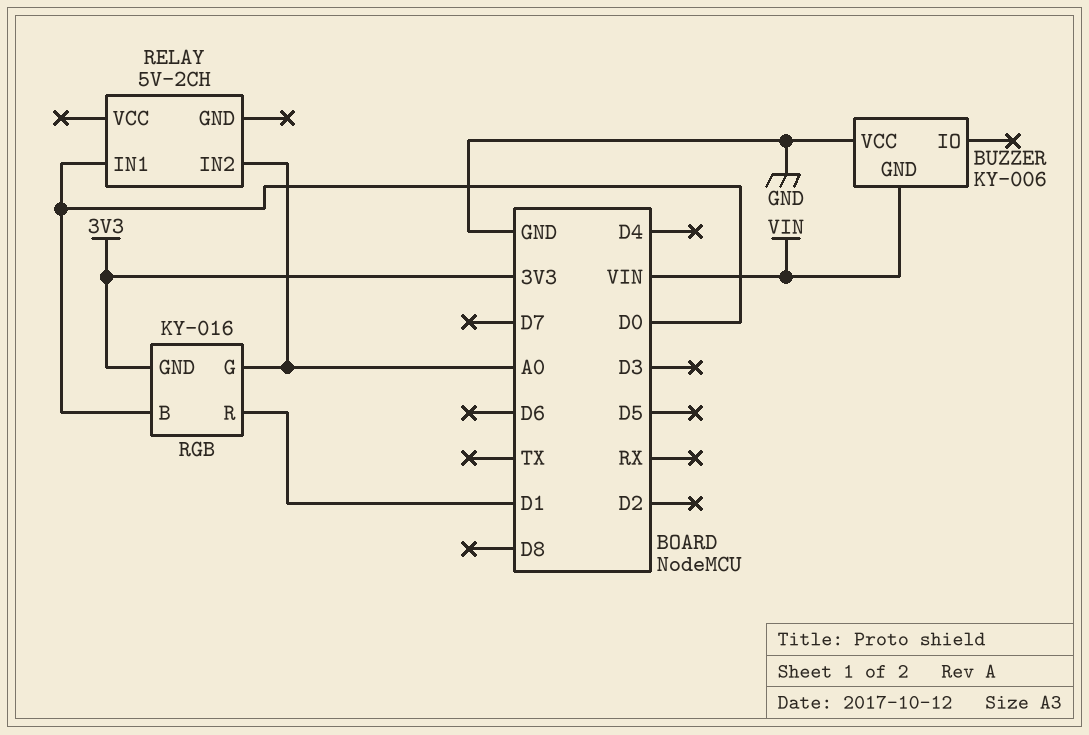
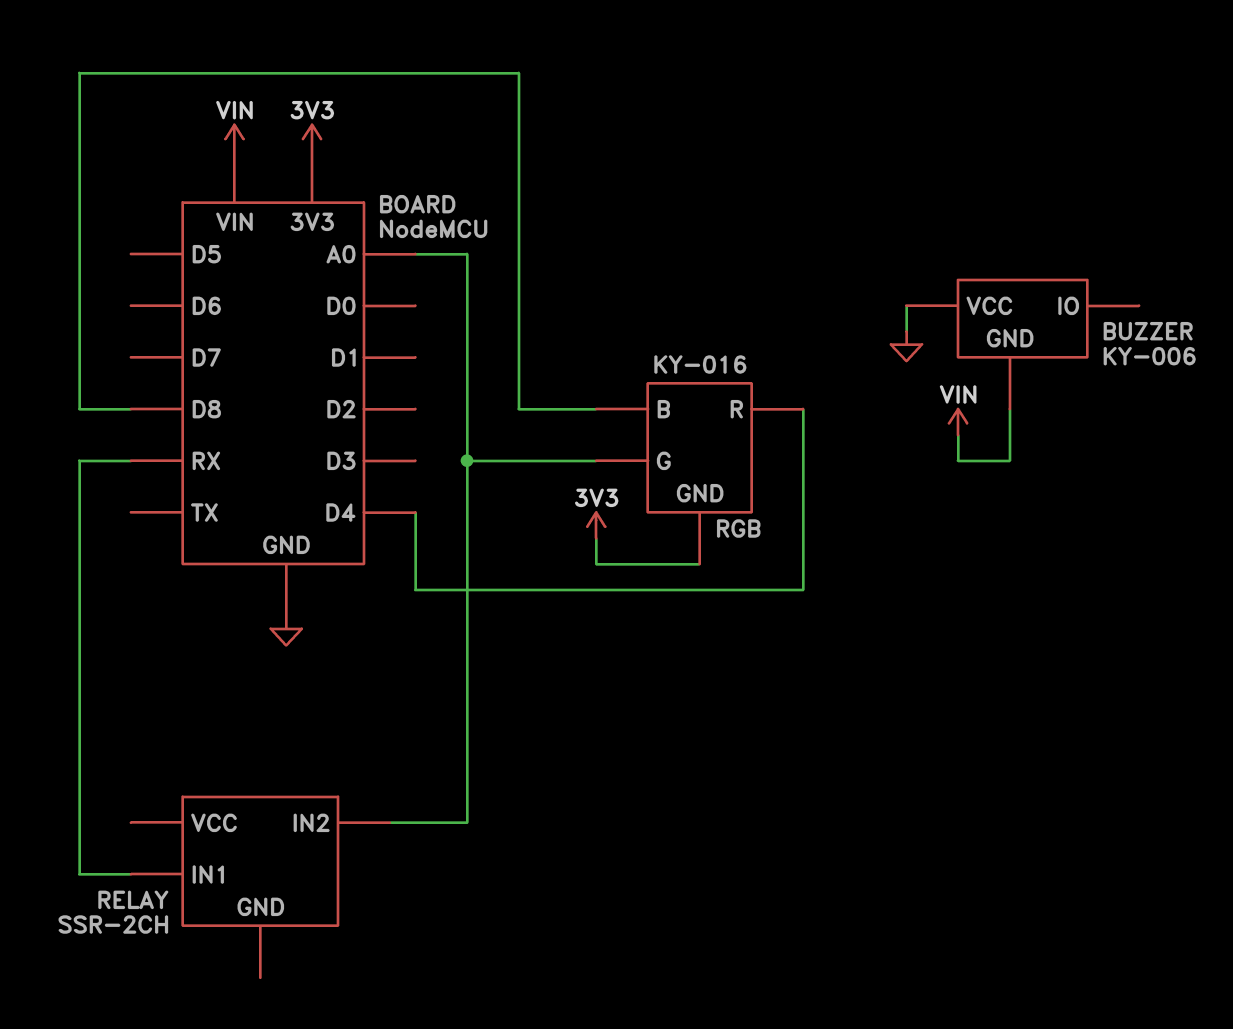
RELAY: 5V-2CH -> SSR-2CH
RELAY pin IN1: D0 -> RX
RGB pin B: D0 -> D8
RGB pin R: D1 -> D4

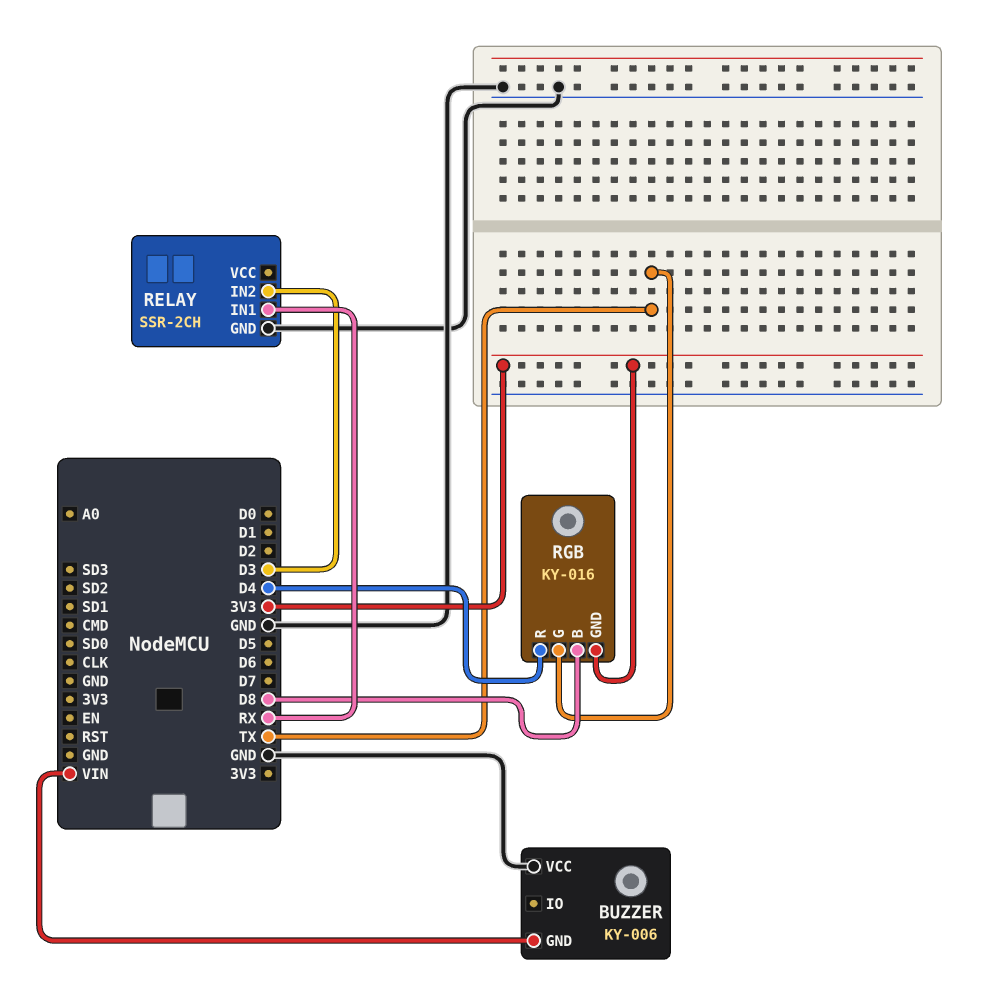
RELAY pin GND: none -> GND
RELAY pin IN2: A0 -> D3
RGB pin G: A0 -> TX

